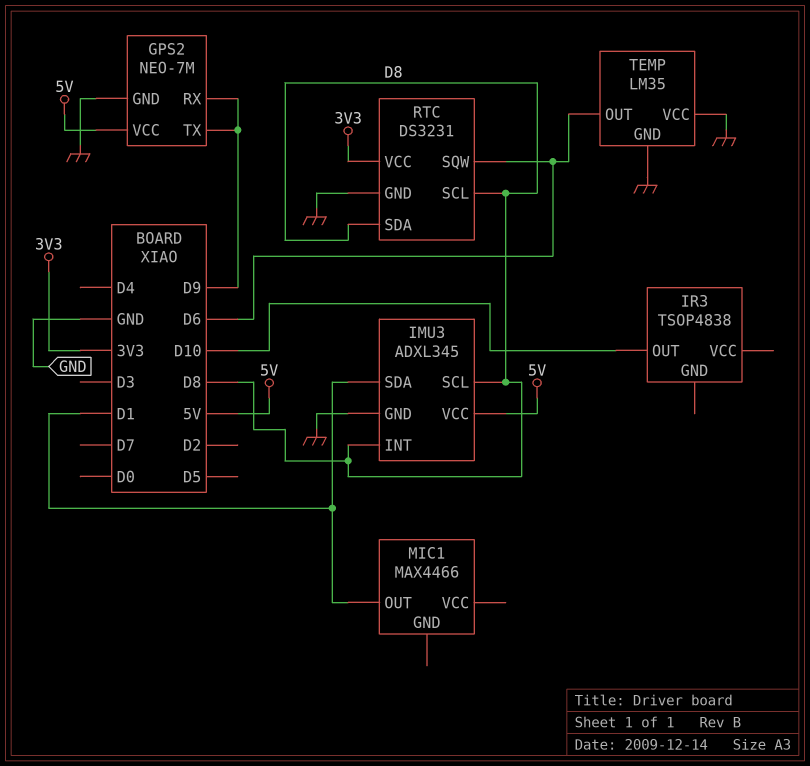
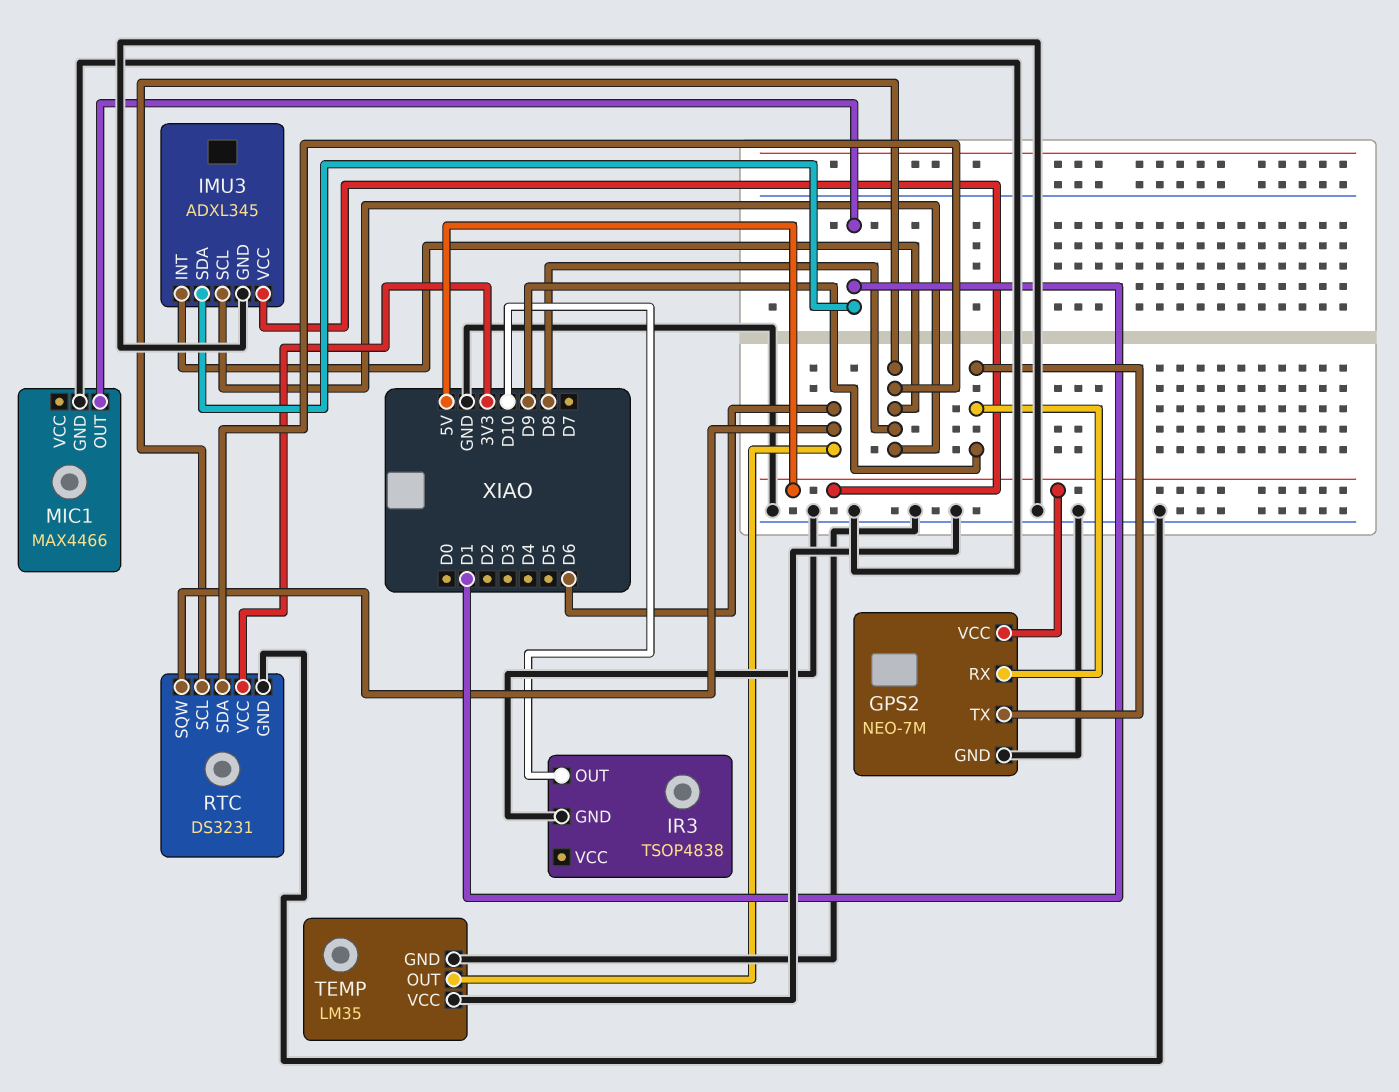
IR3 pin GND: none -> GND
MIC1 pin GND: none -> GND

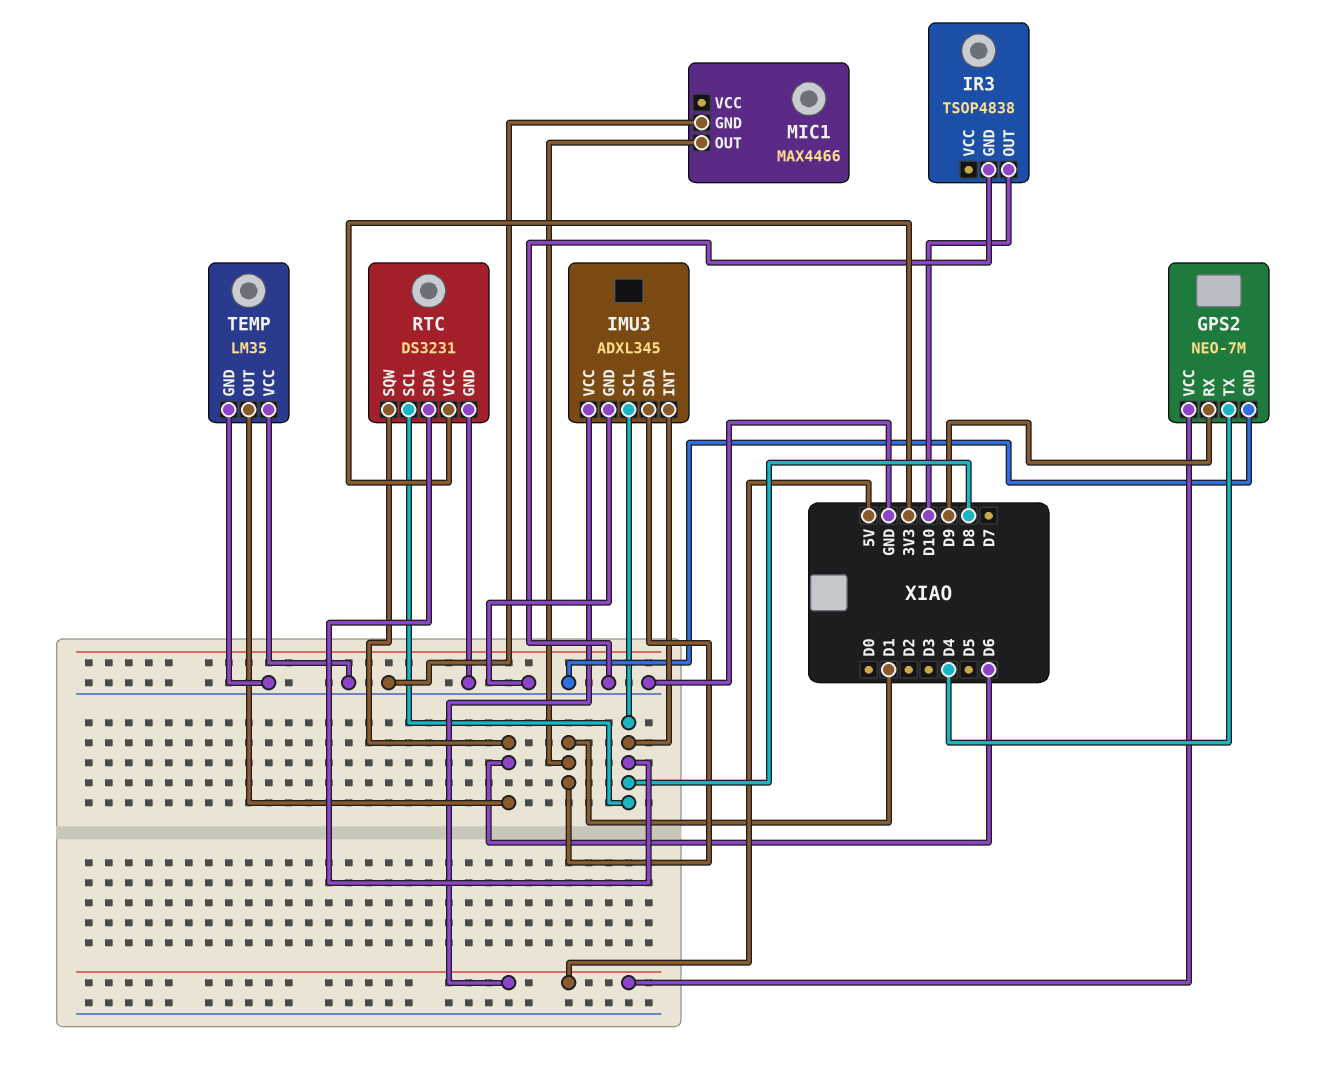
GPS2 pin TX: D9 -> D4

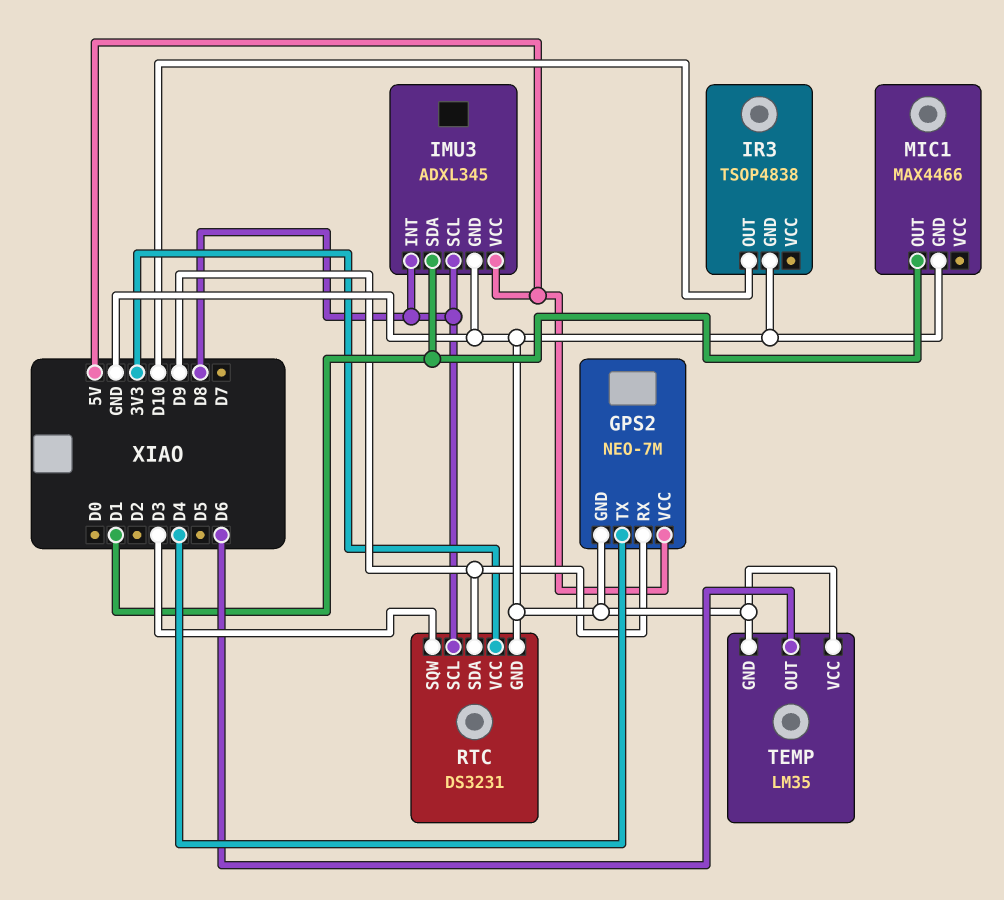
RTC pin SDA: D8 -> D9
RTC pin SQW: D6 -> D3

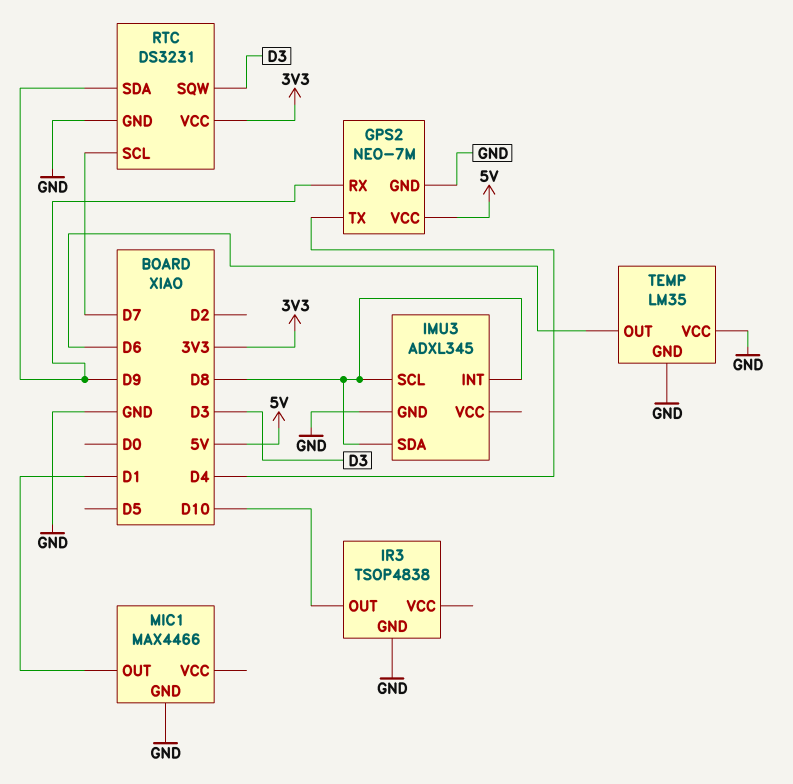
IMU3 pin SDA: D1 -> D8
IMU3 pin VCC: 5V -> none
RTC pin SCL: D8 -> D7

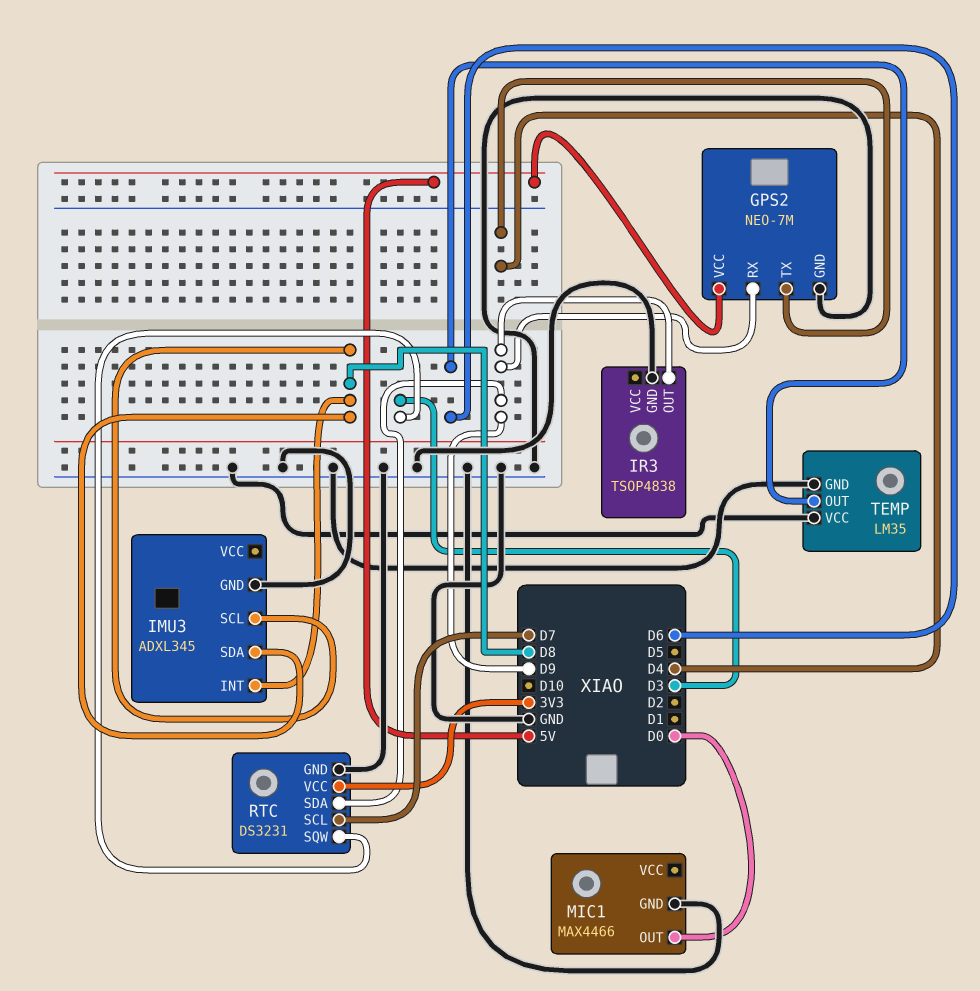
IR3 pin OUT: D10 -> D9
MIC1 pin OUT: D1 -> D0

